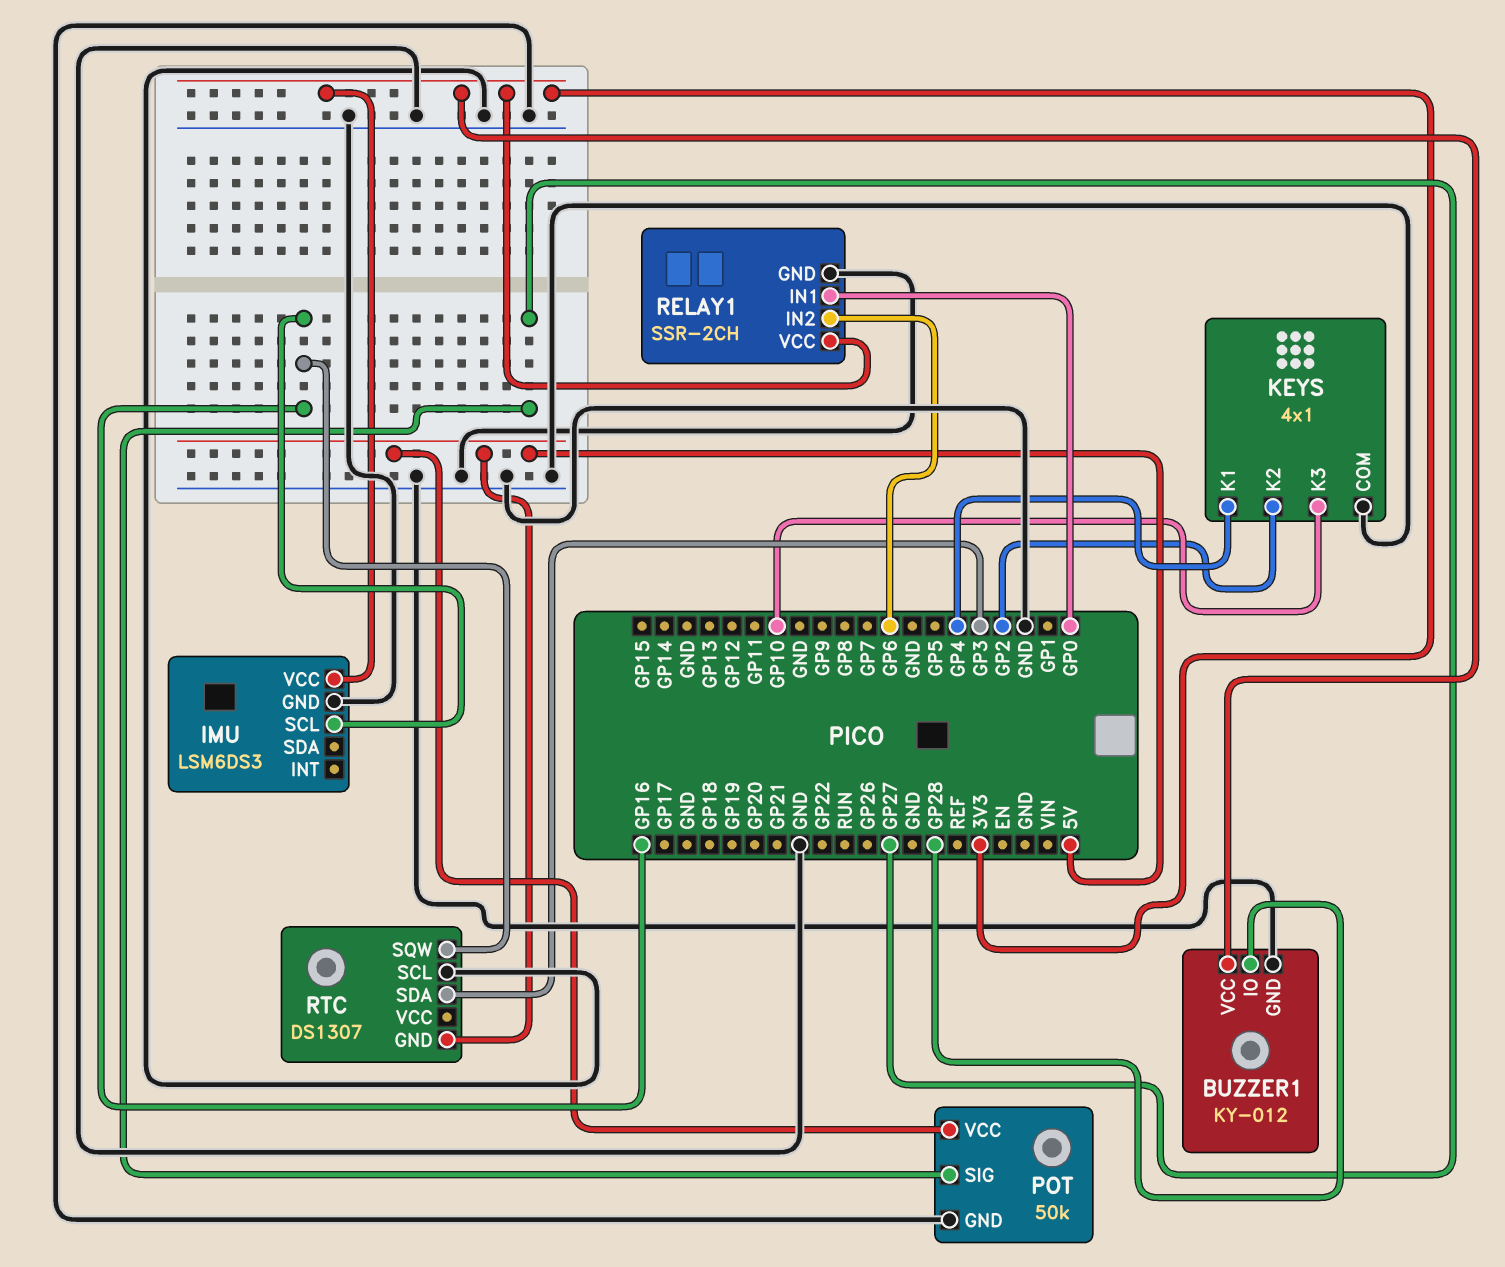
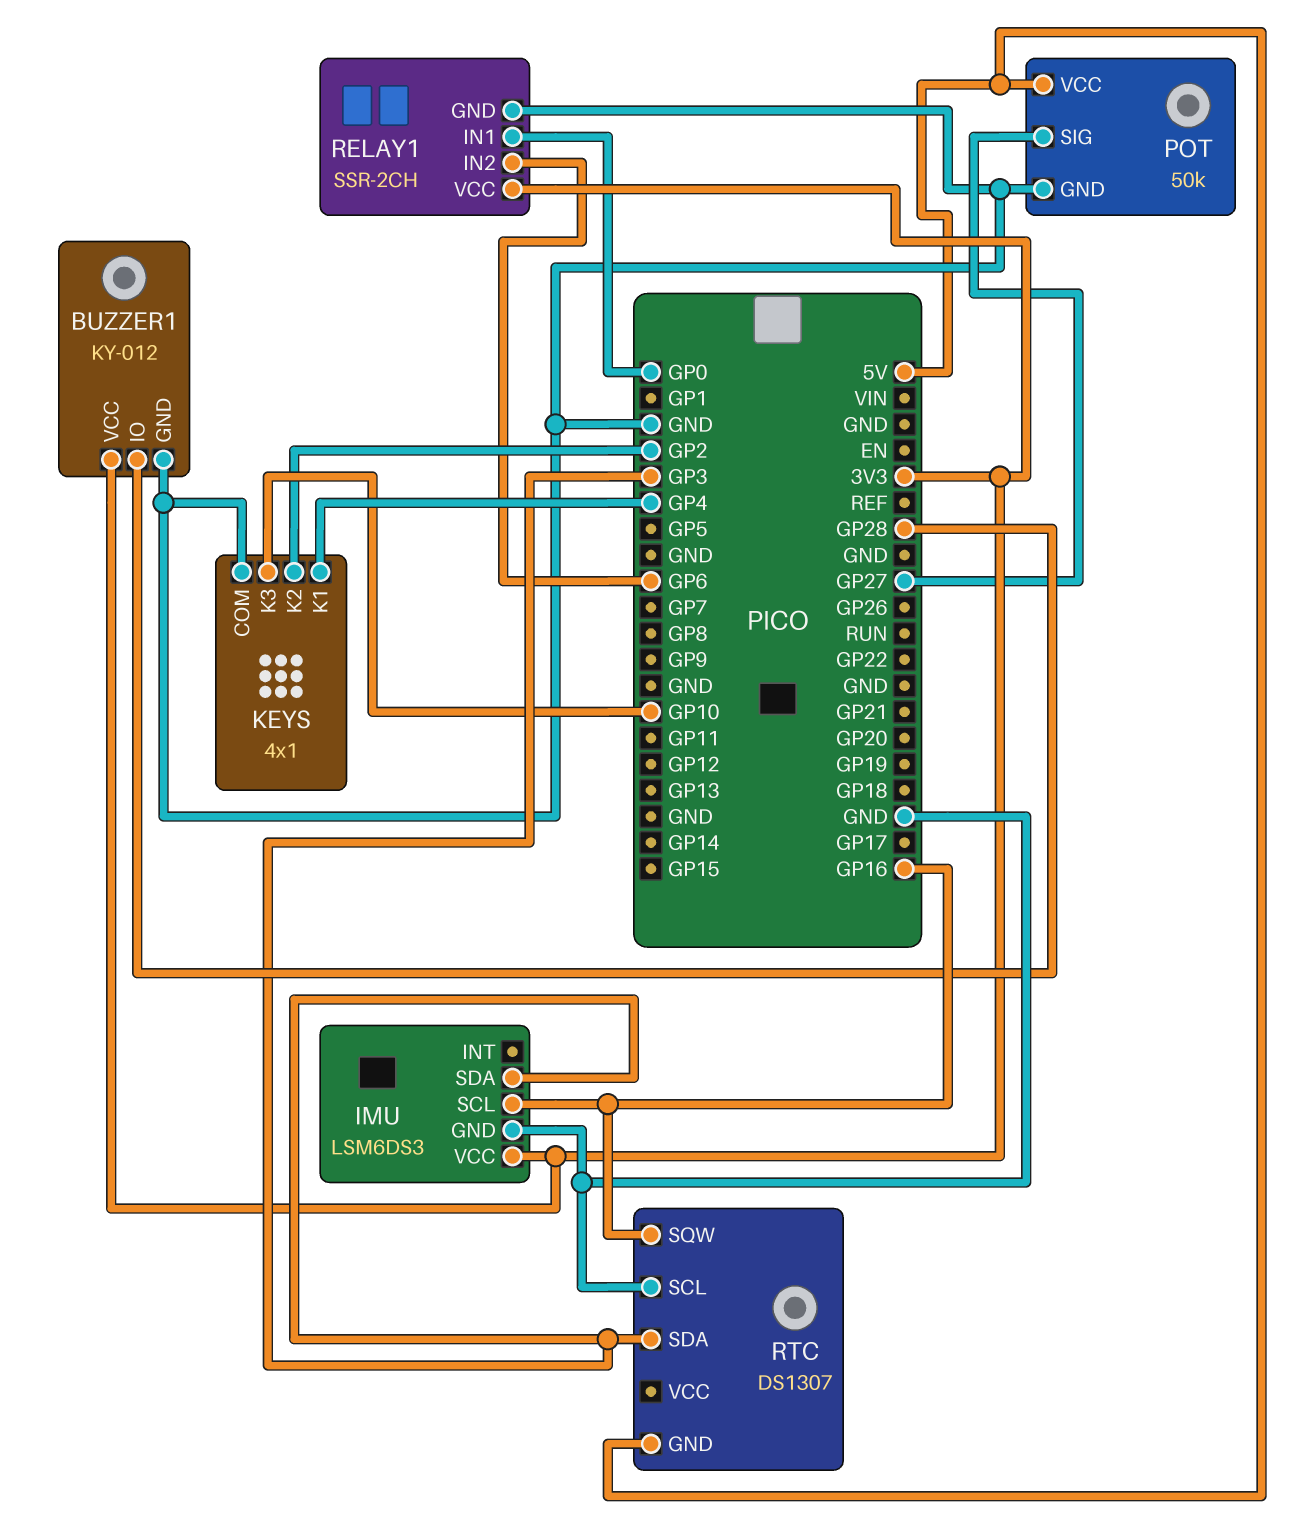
IMU pin SDA: none -> GP3

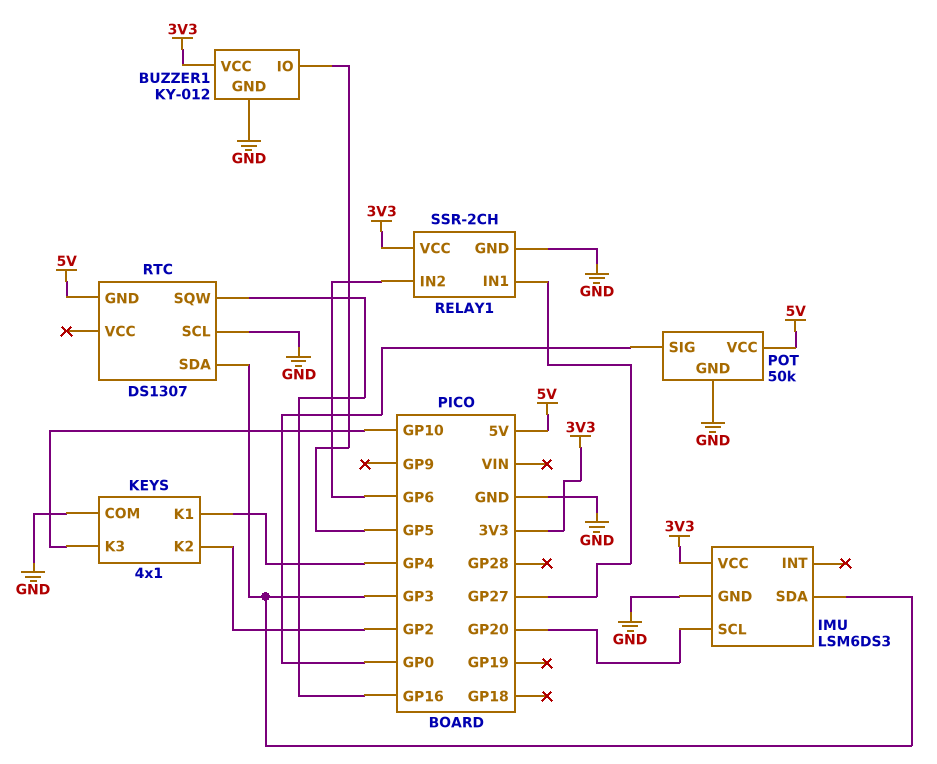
BUZZER1 pin IO: GP28 -> GP5
IMU pin SCL: GP16 -> GP20
POT pin SIG: GP27 -> GP0
RELAY1 pin IN1: GP0 -> GP27

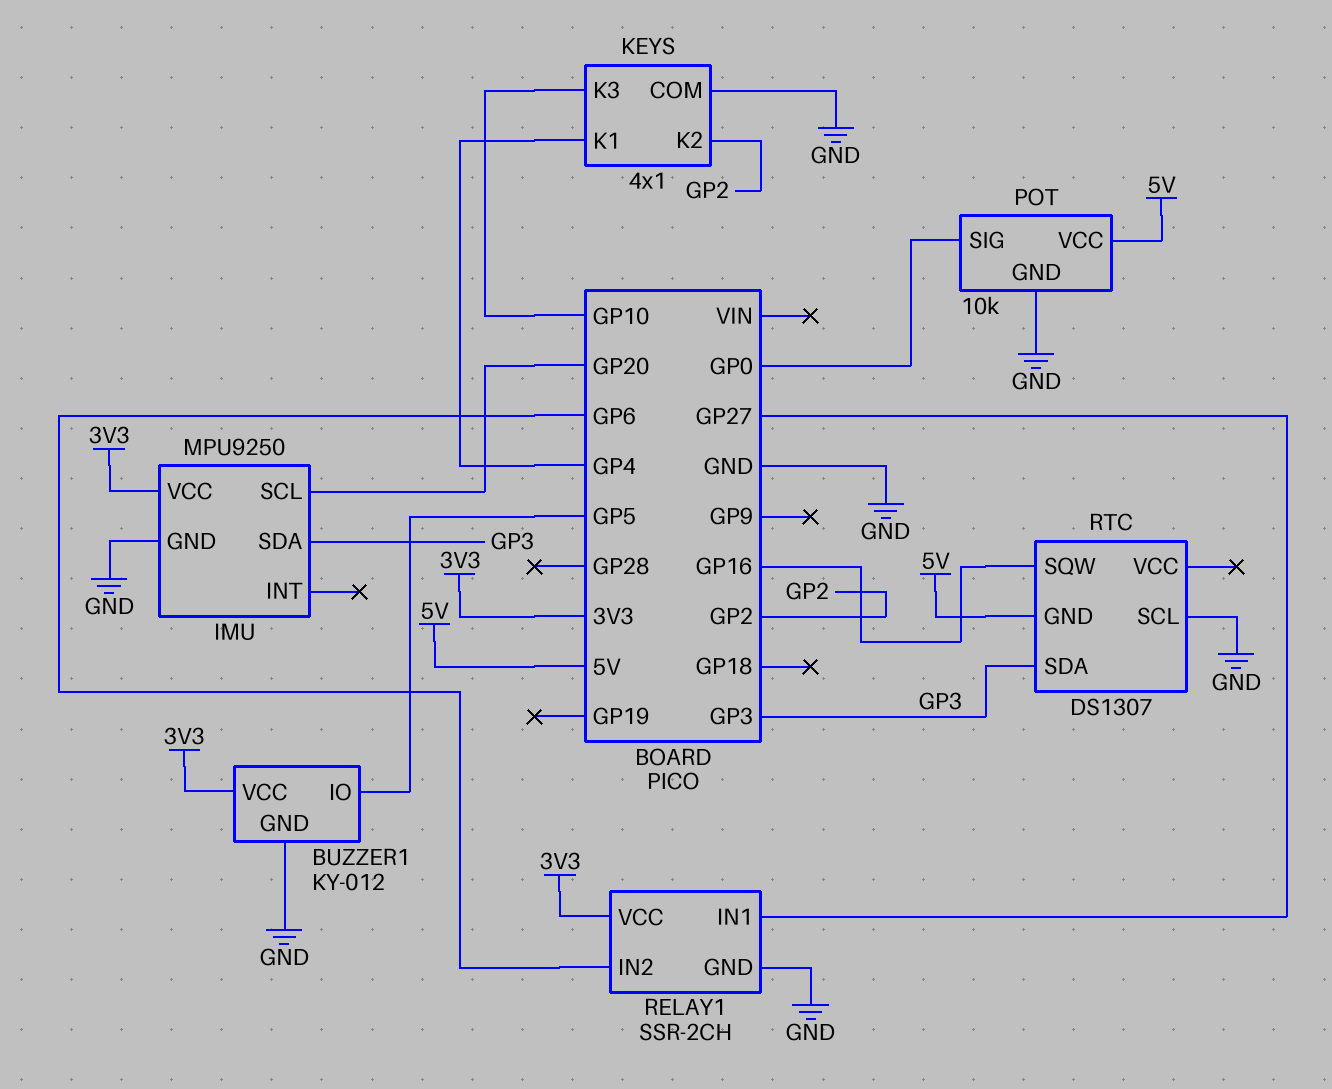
IMU: LSM6DS3 -> MPU9250
POT: 50k -> 10k

